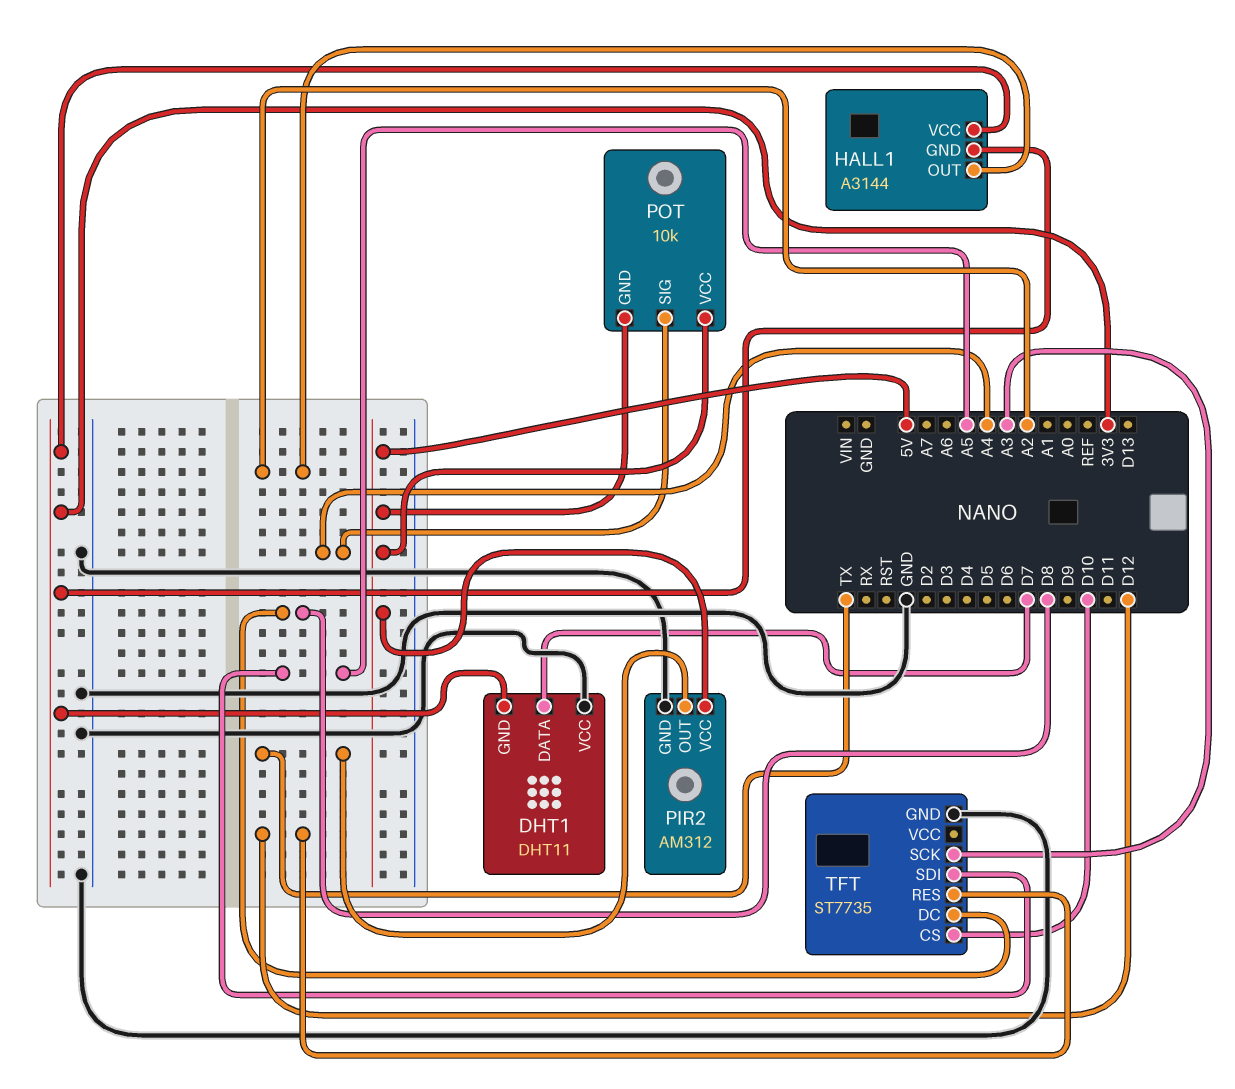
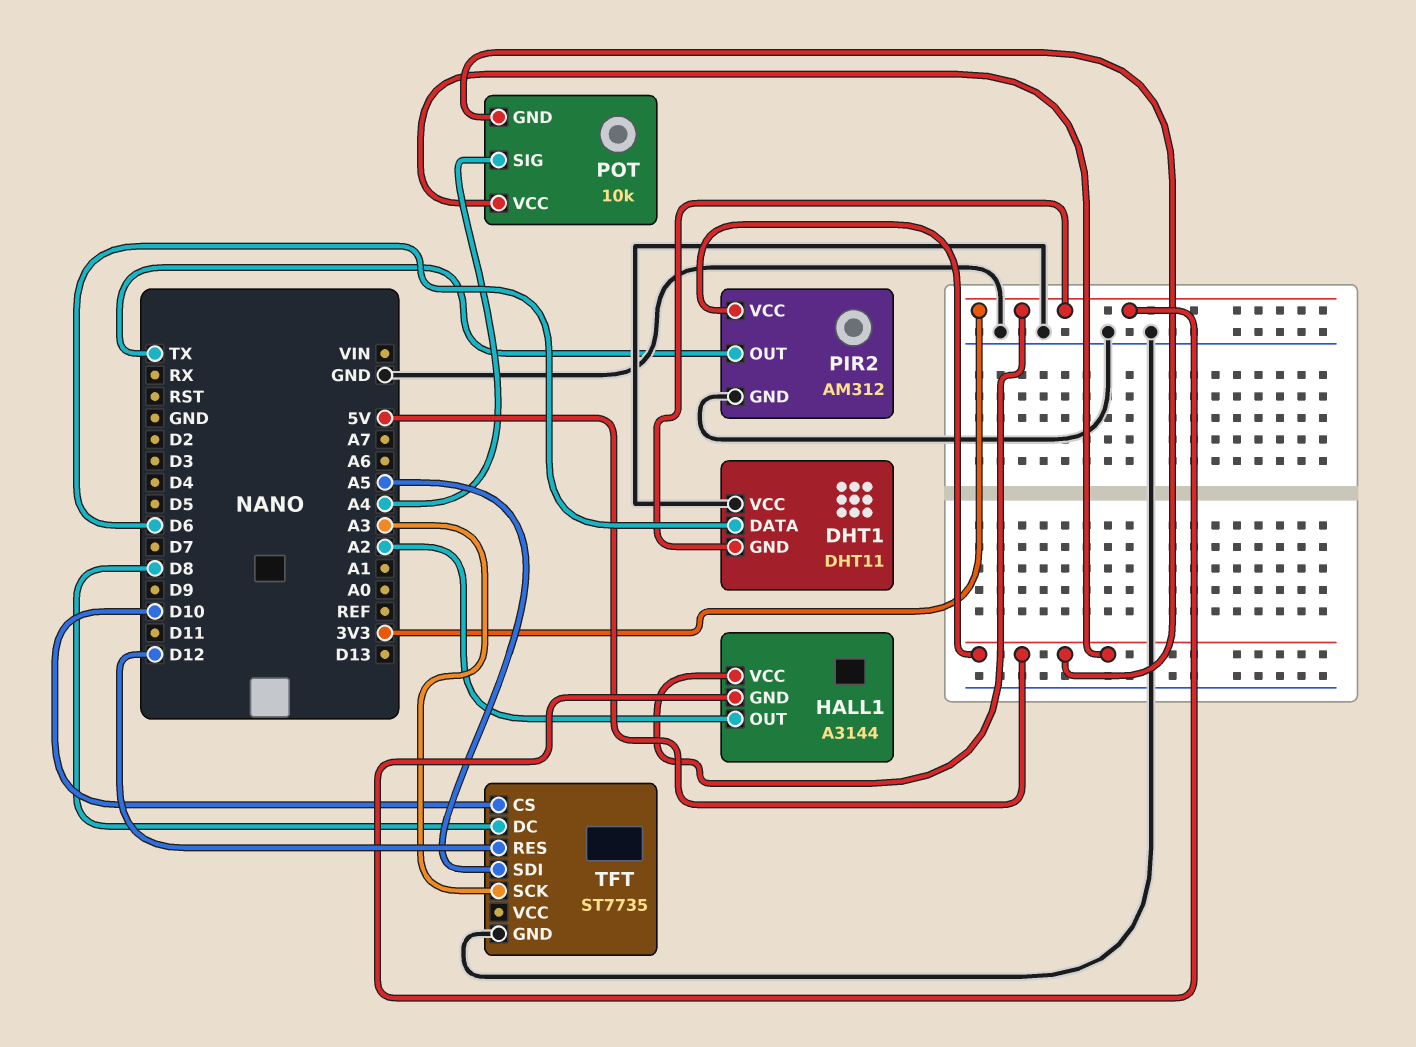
DHT1 pin DATA: D7 -> D6

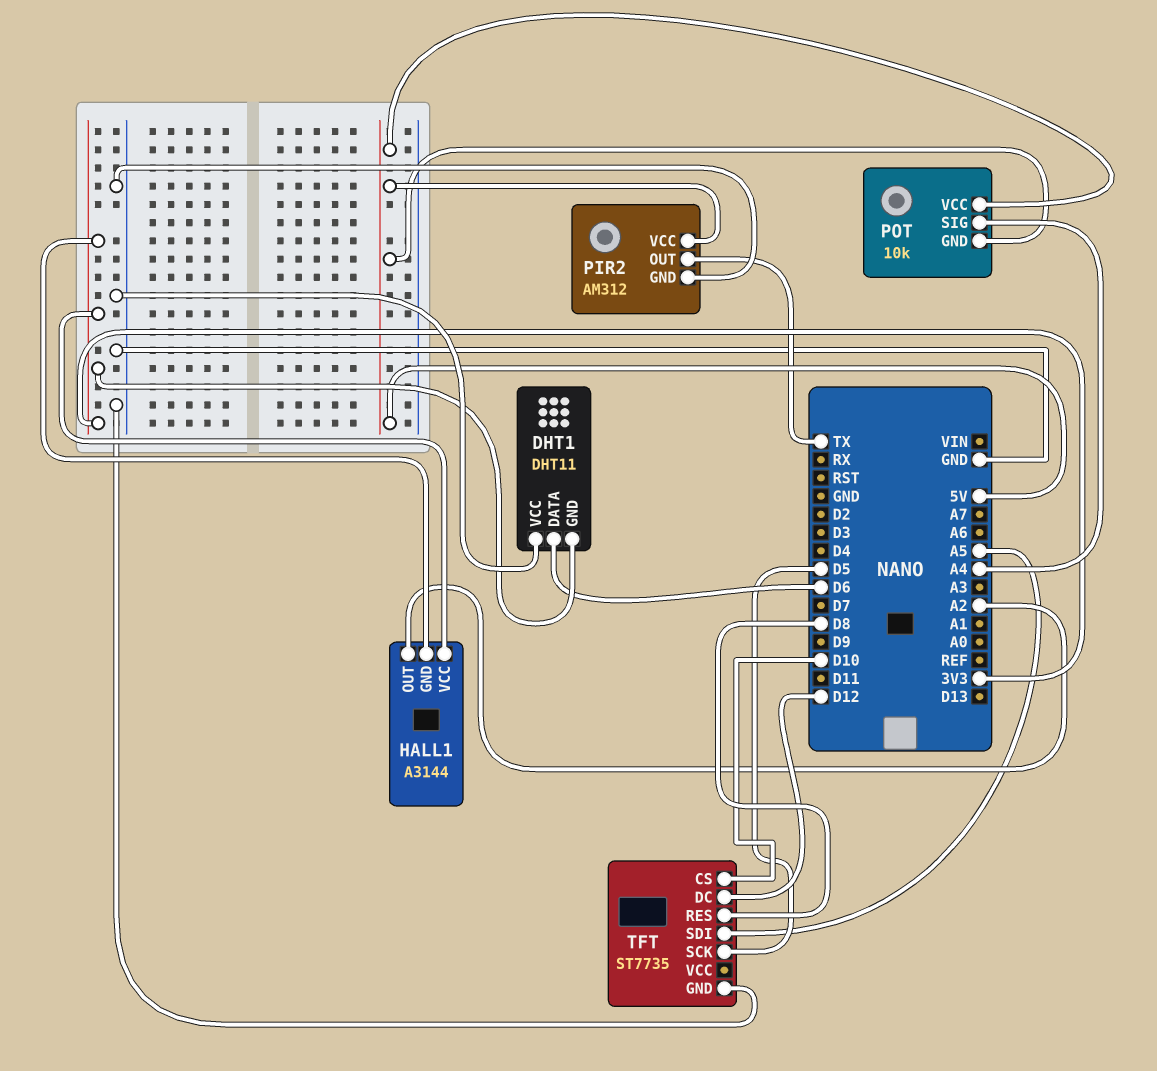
TFT pin DC: D8 -> D12
TFT pin RES: D12 -> D8
TFT pin SCK: A3 -> D5

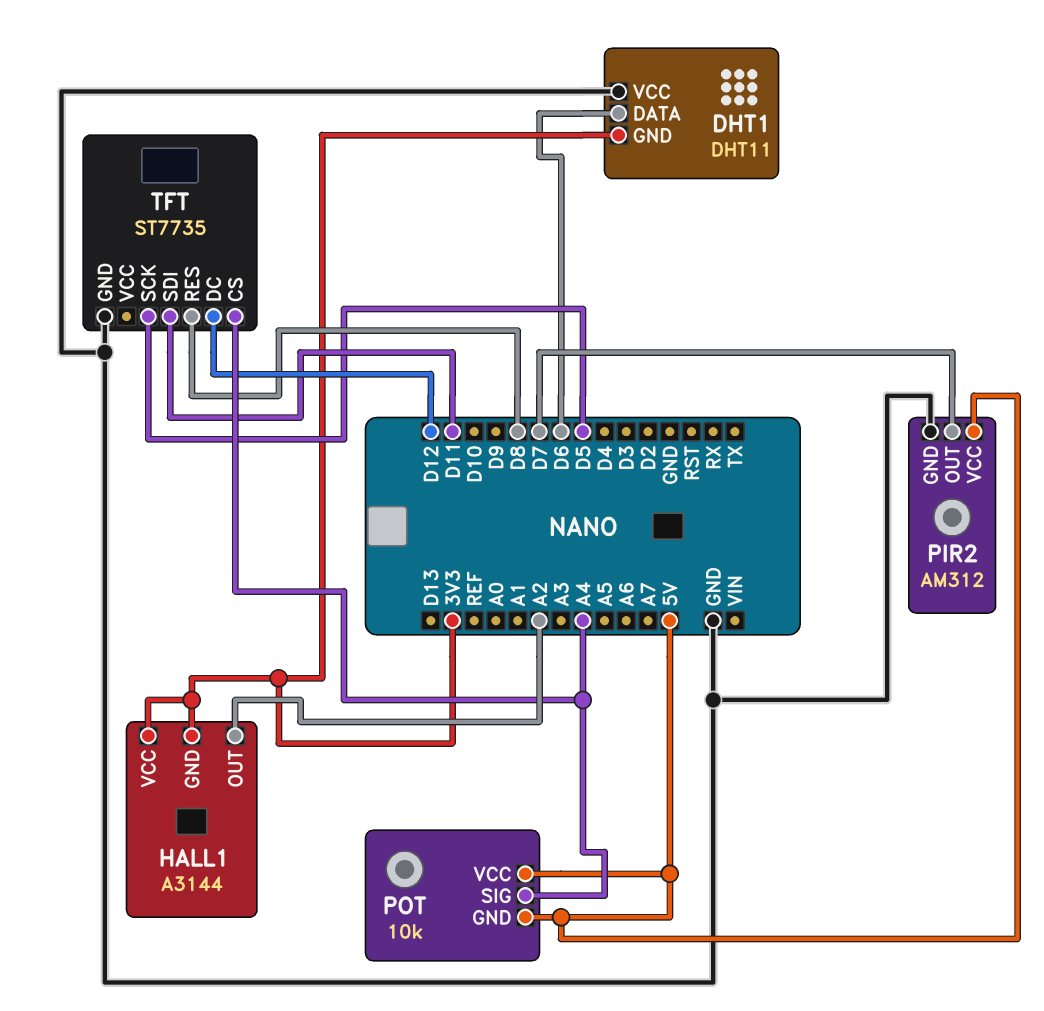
PIR2 pin OUT: TX -> D7
TFT pin CS: D10 -> A4
TFT pin SDI: A5 -> D11

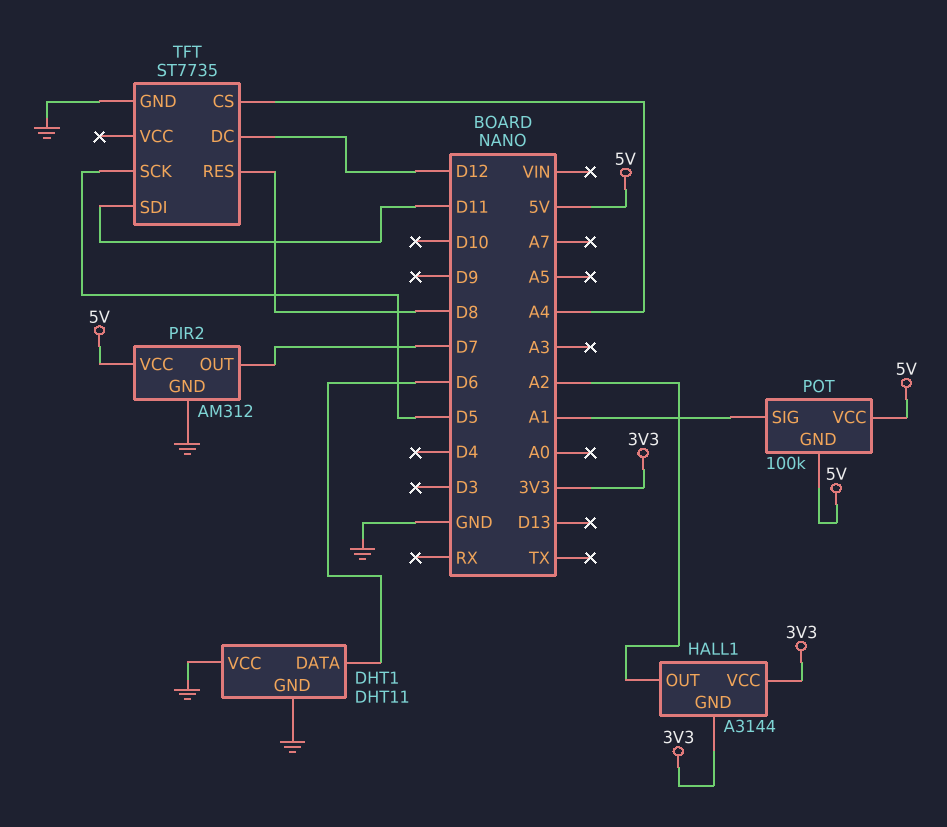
DHT1 pin GND: 3V3 -> GND
POT: 10k -> 100k
POT pin SIG: A4 -> A1

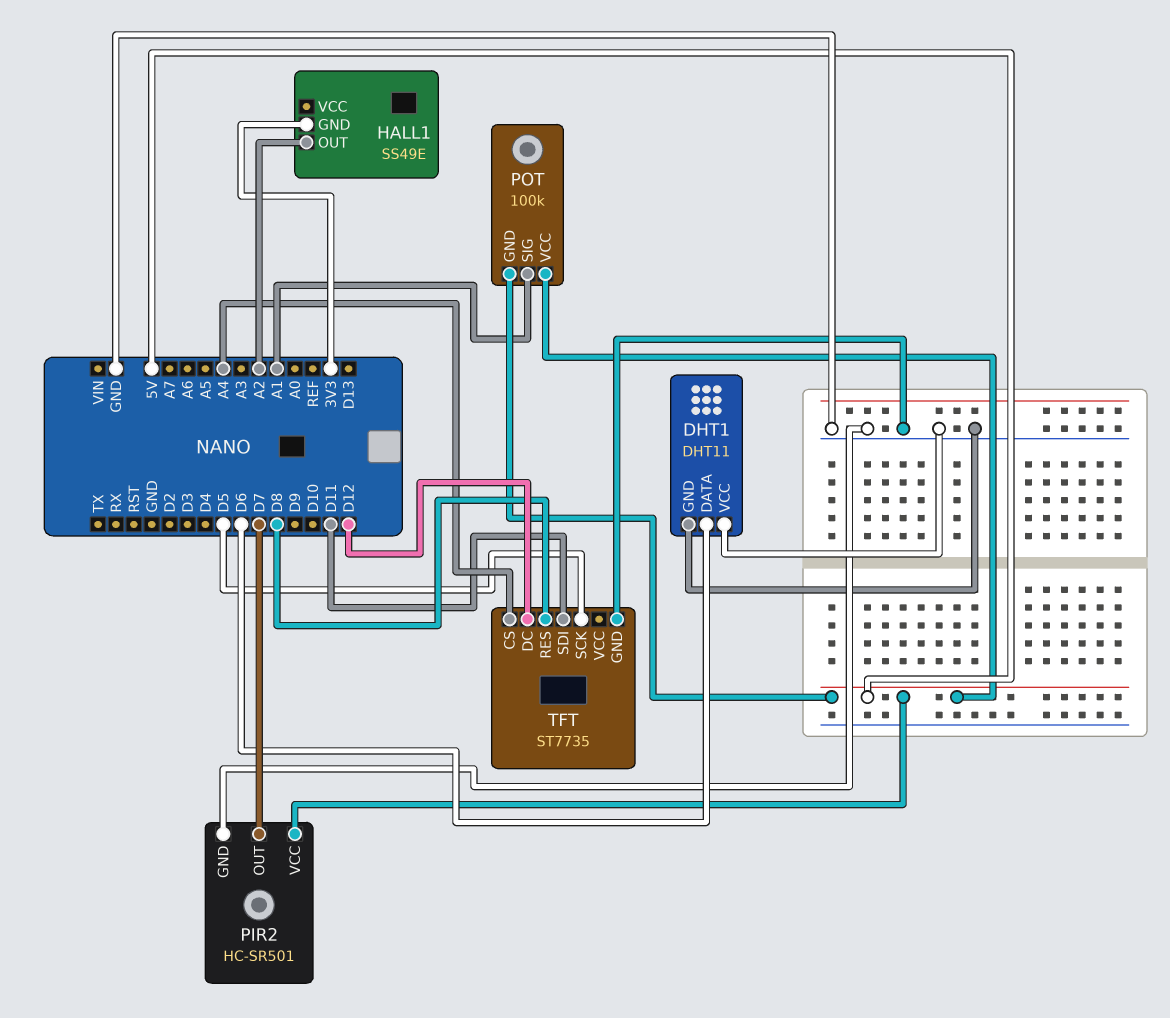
HALL1: A3144 -> SS49E
HALL1 pin VCC: 3V3 -> none
PIR2: AM312 -> HC-SR501

